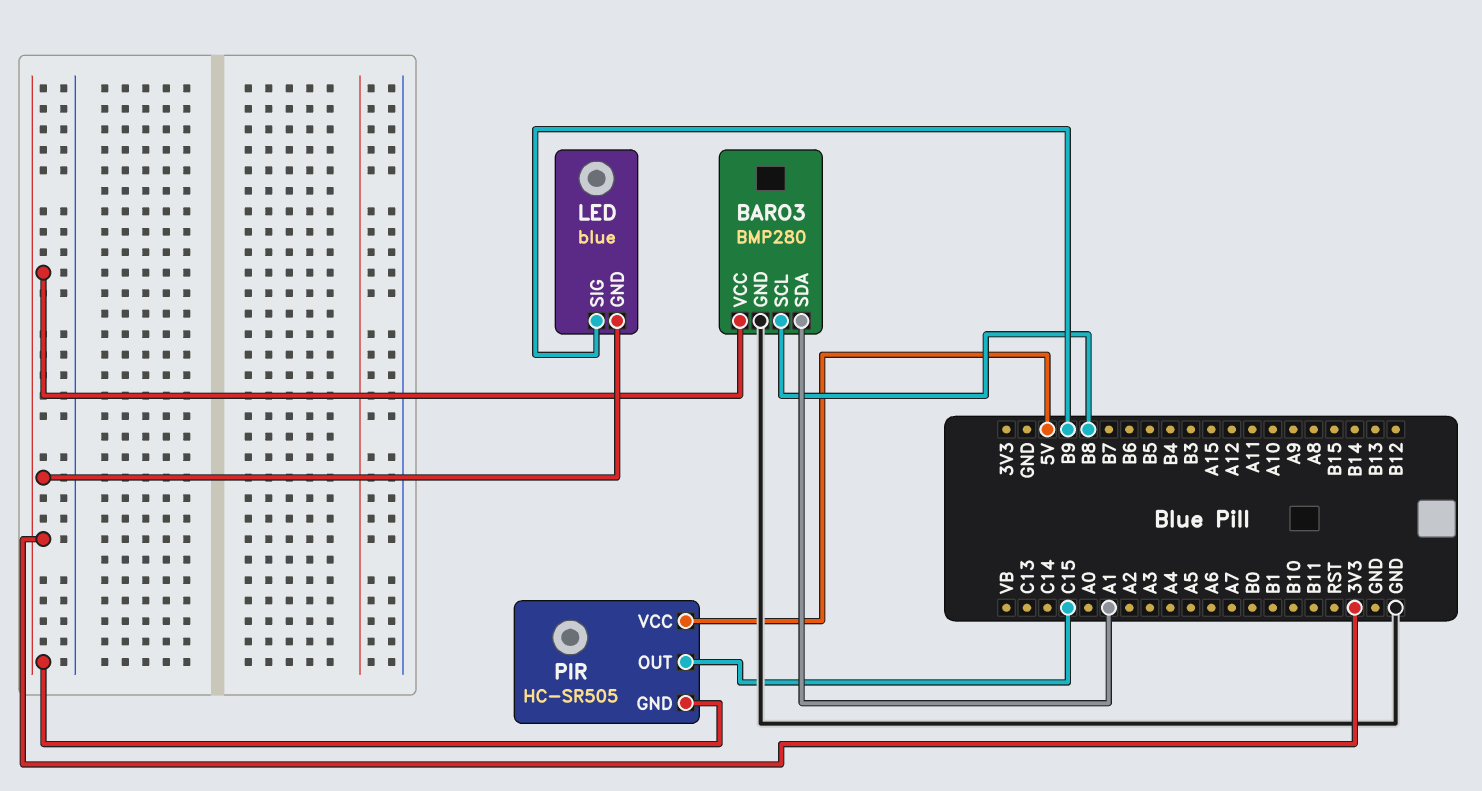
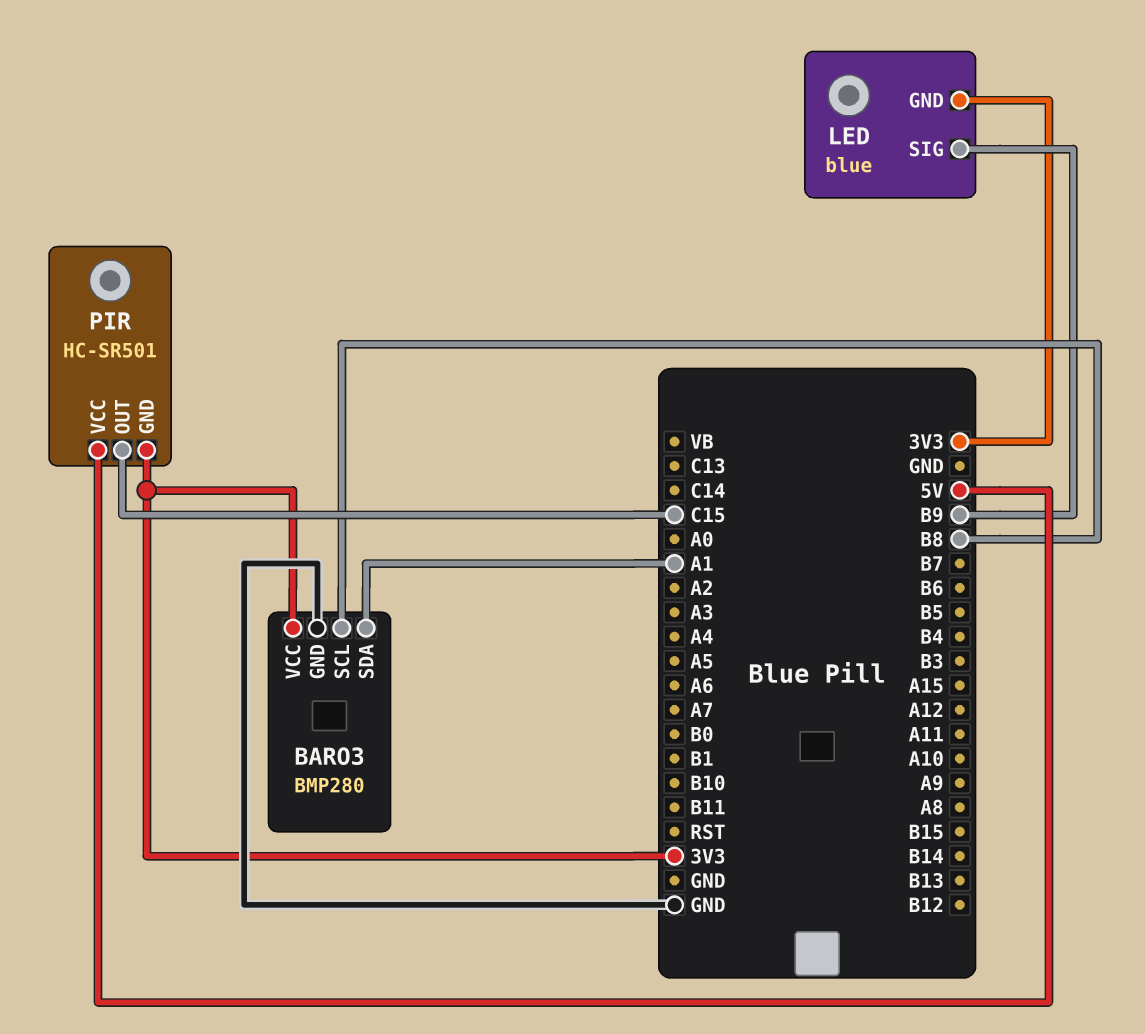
PIR: HC-SR505 -> HC-SR501

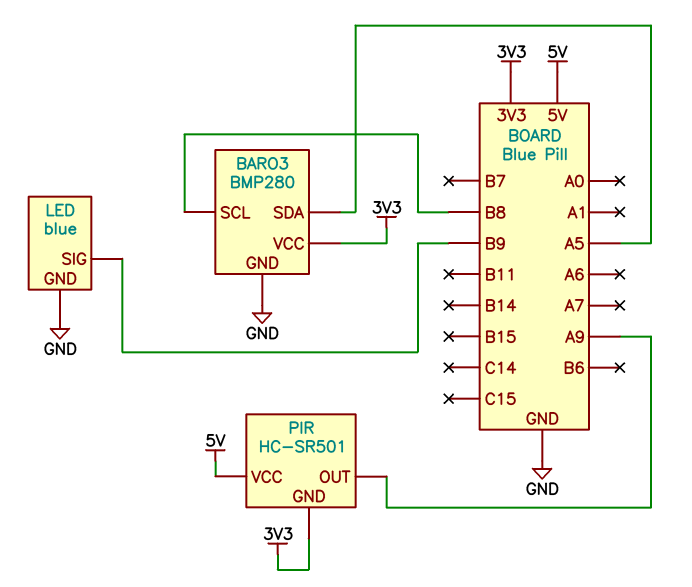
BARO3 pin SDA: A1 -> A5
LED pin GND: 3V3 -> GND
PIR pin OUT: C15 -> A9

